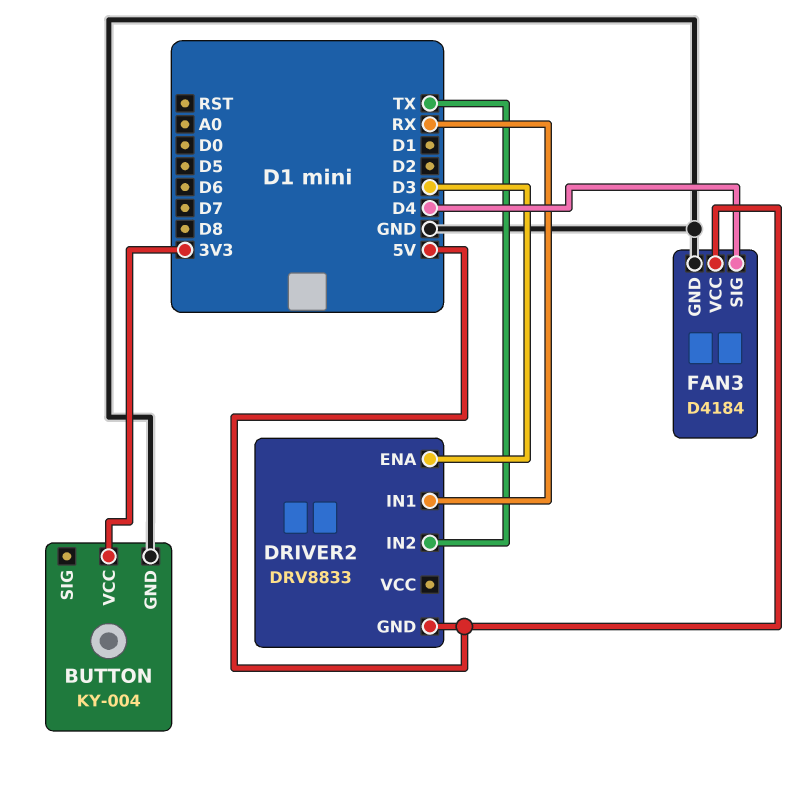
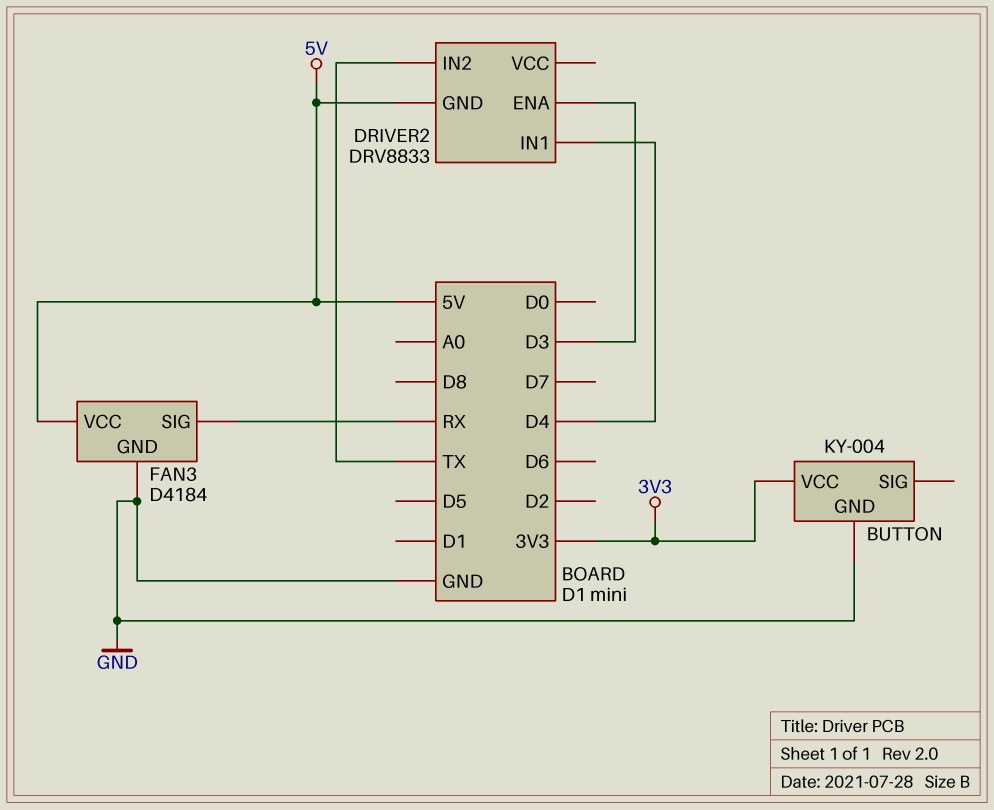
DRIVER2 pin IN1: RX -> D4
FAN3 pin SIG: D4 -> RX

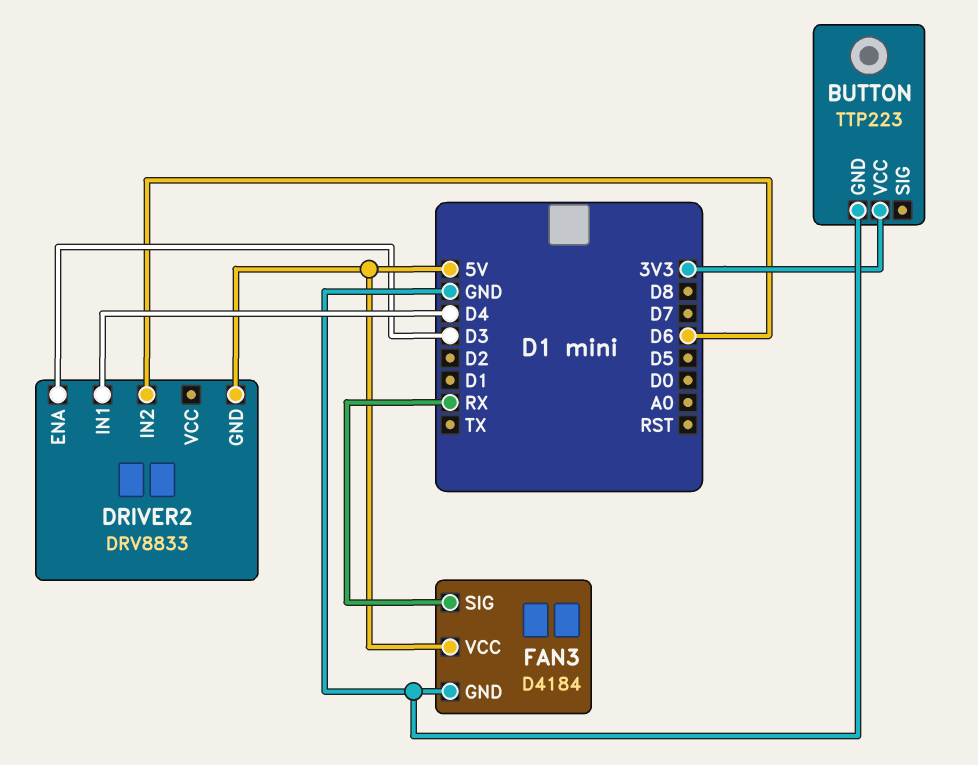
BUTTON: KY-004 -> TTP223
DRIVER2 pin IN2: TX -> D6

